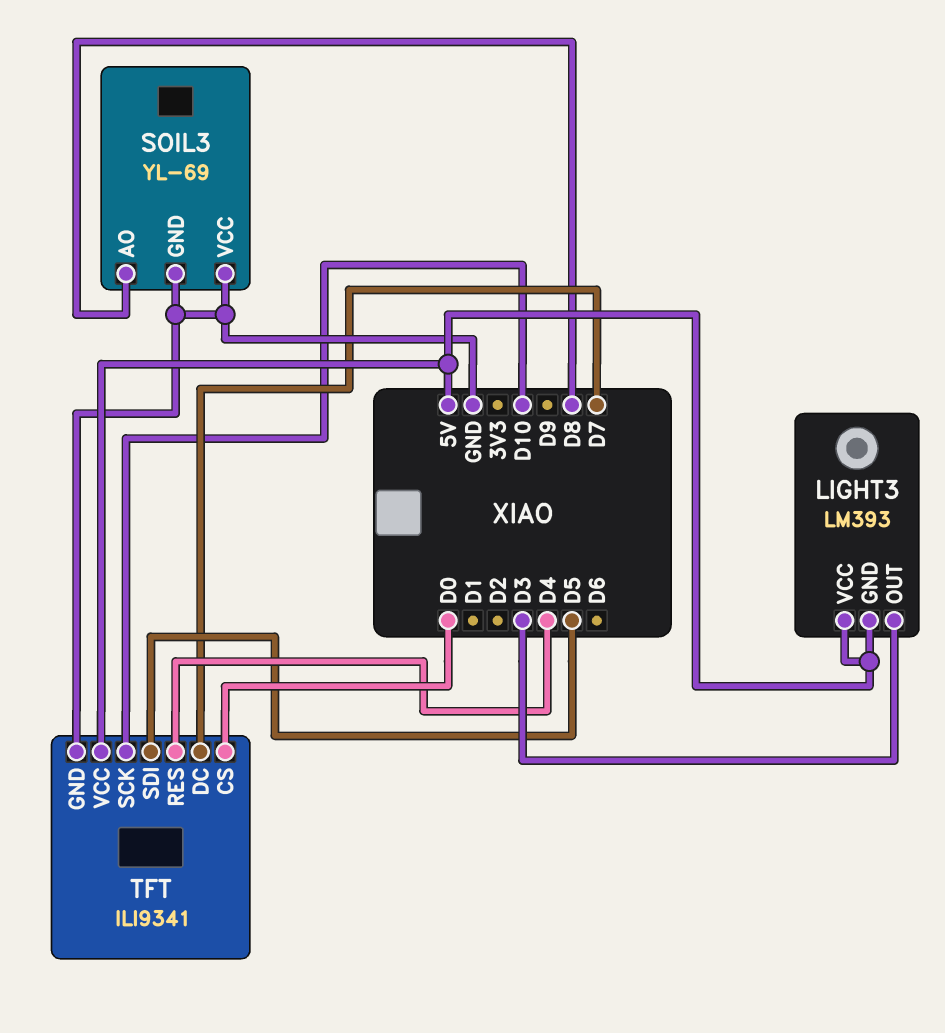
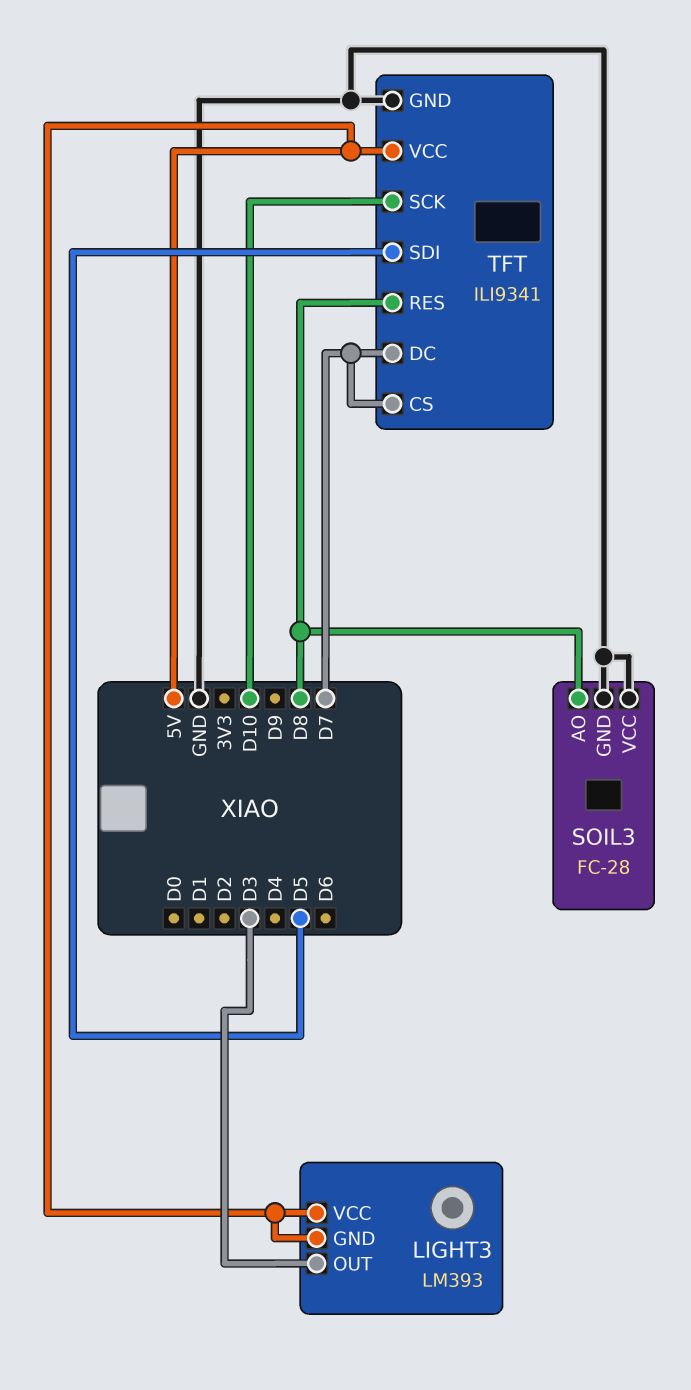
SOIL3: YL-69 -> FC-28
TFT pin CS: D0 -> D7
TFT pin RES: D4 -> D8

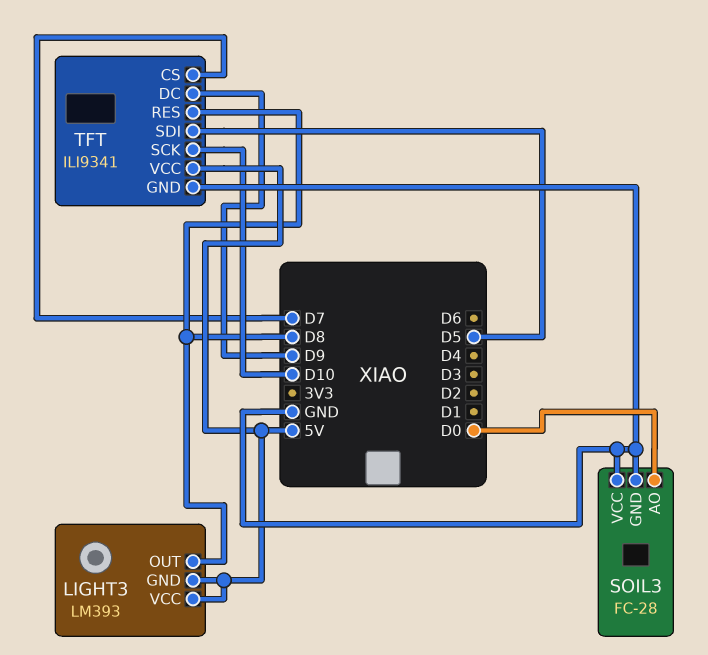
LIGHT3 pin OUT: D3 -> D8
SOIL3 pin AO: D8 -> D0
TFT pin DC: D7 -> D9

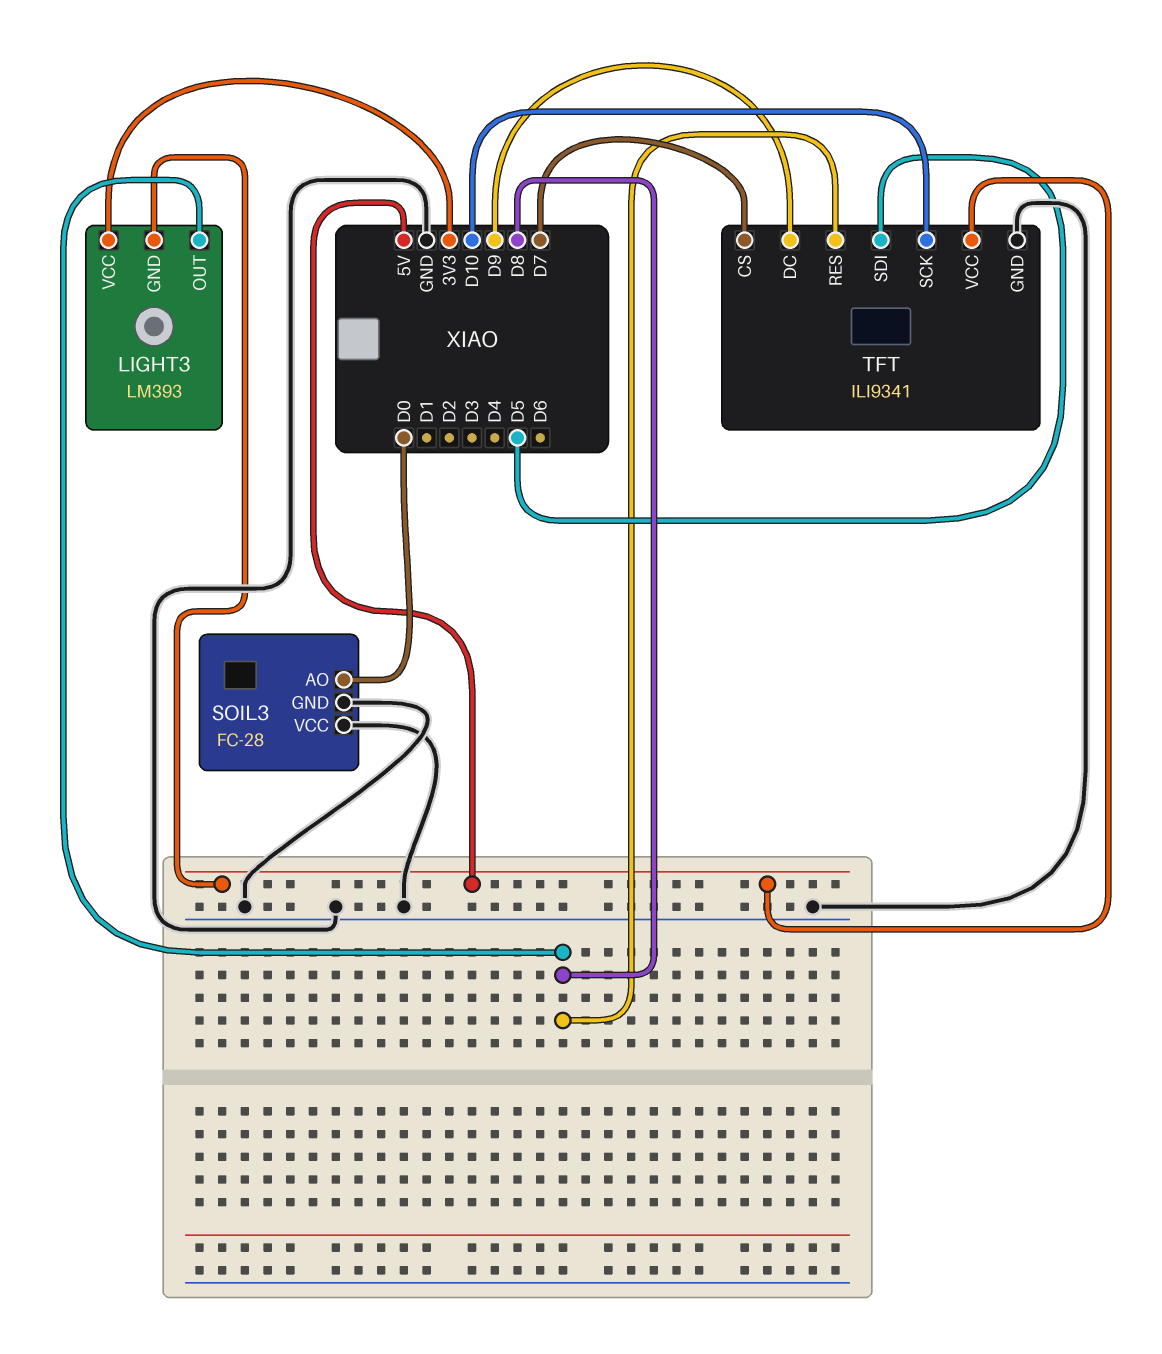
LIGHT3 pin VCC: 5V -> 3V3

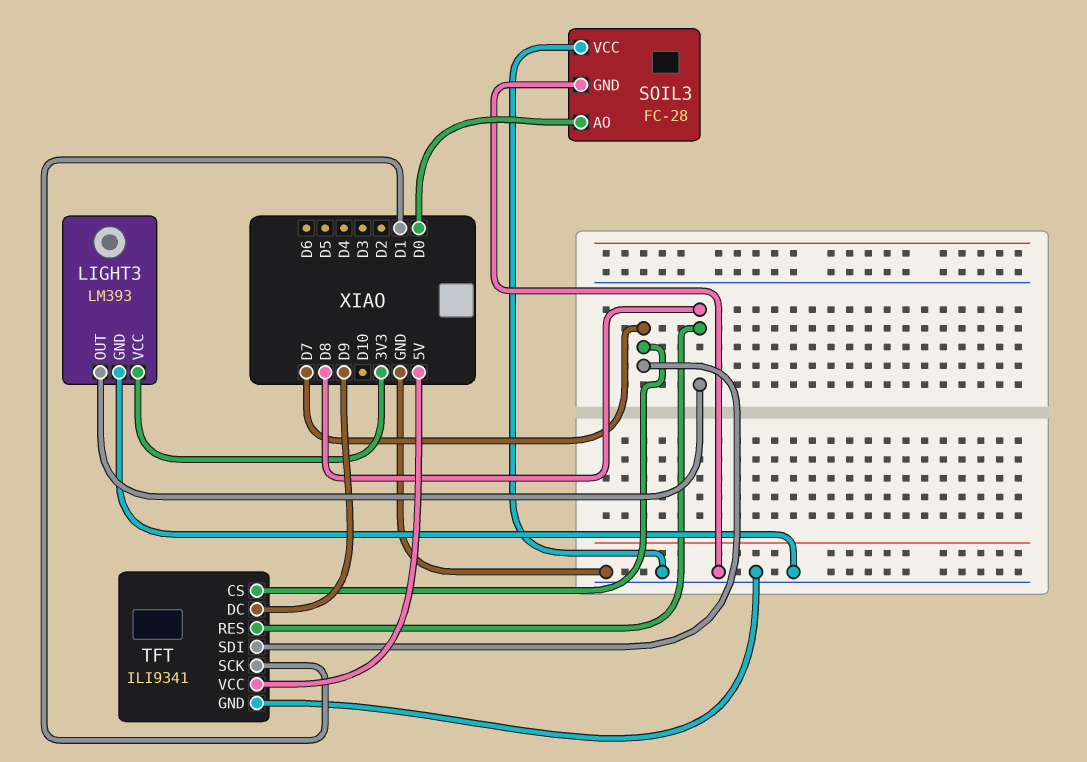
LIGHT3 pin GND: 5V -> GND
TFT pin SCK: D10 -> D1
TFT pin SDI: D5 -> D7

